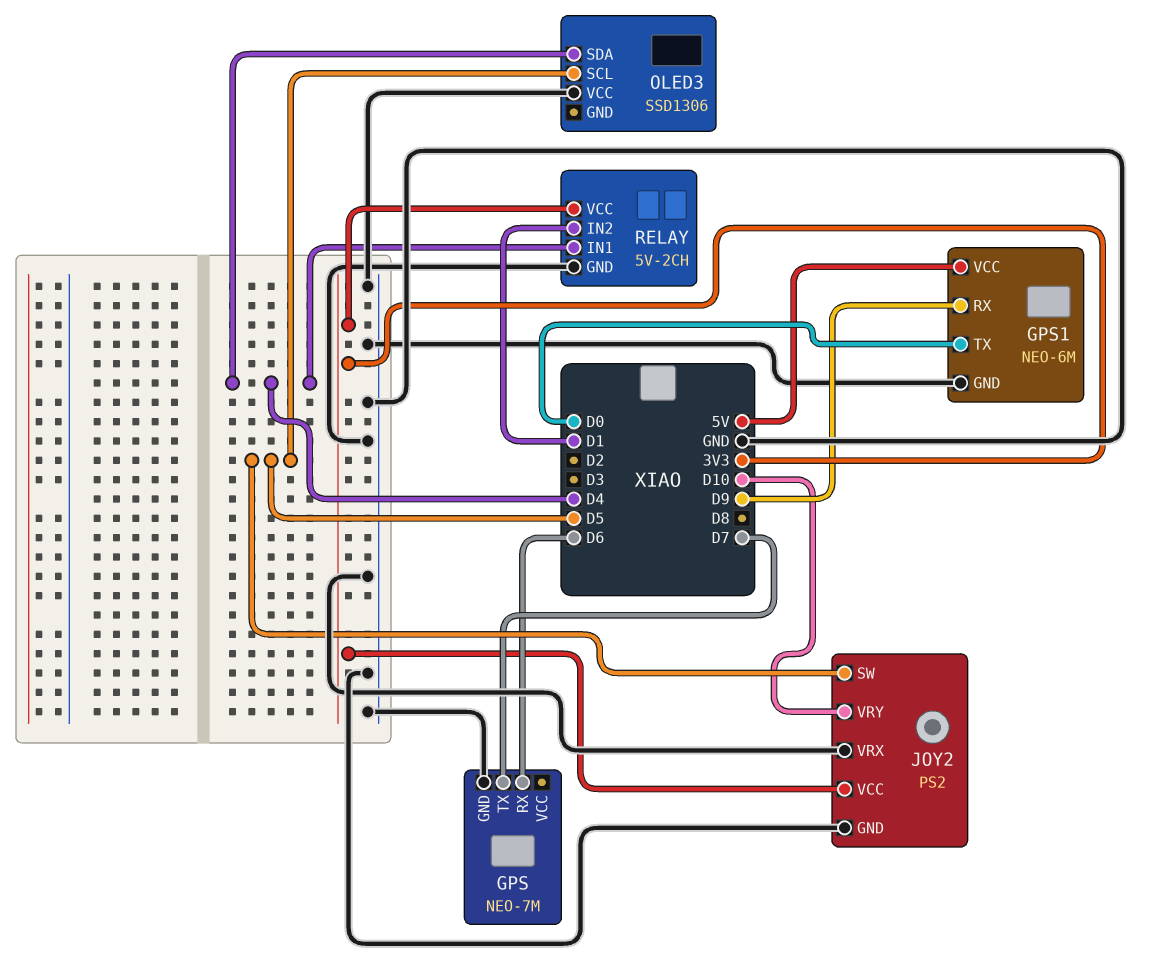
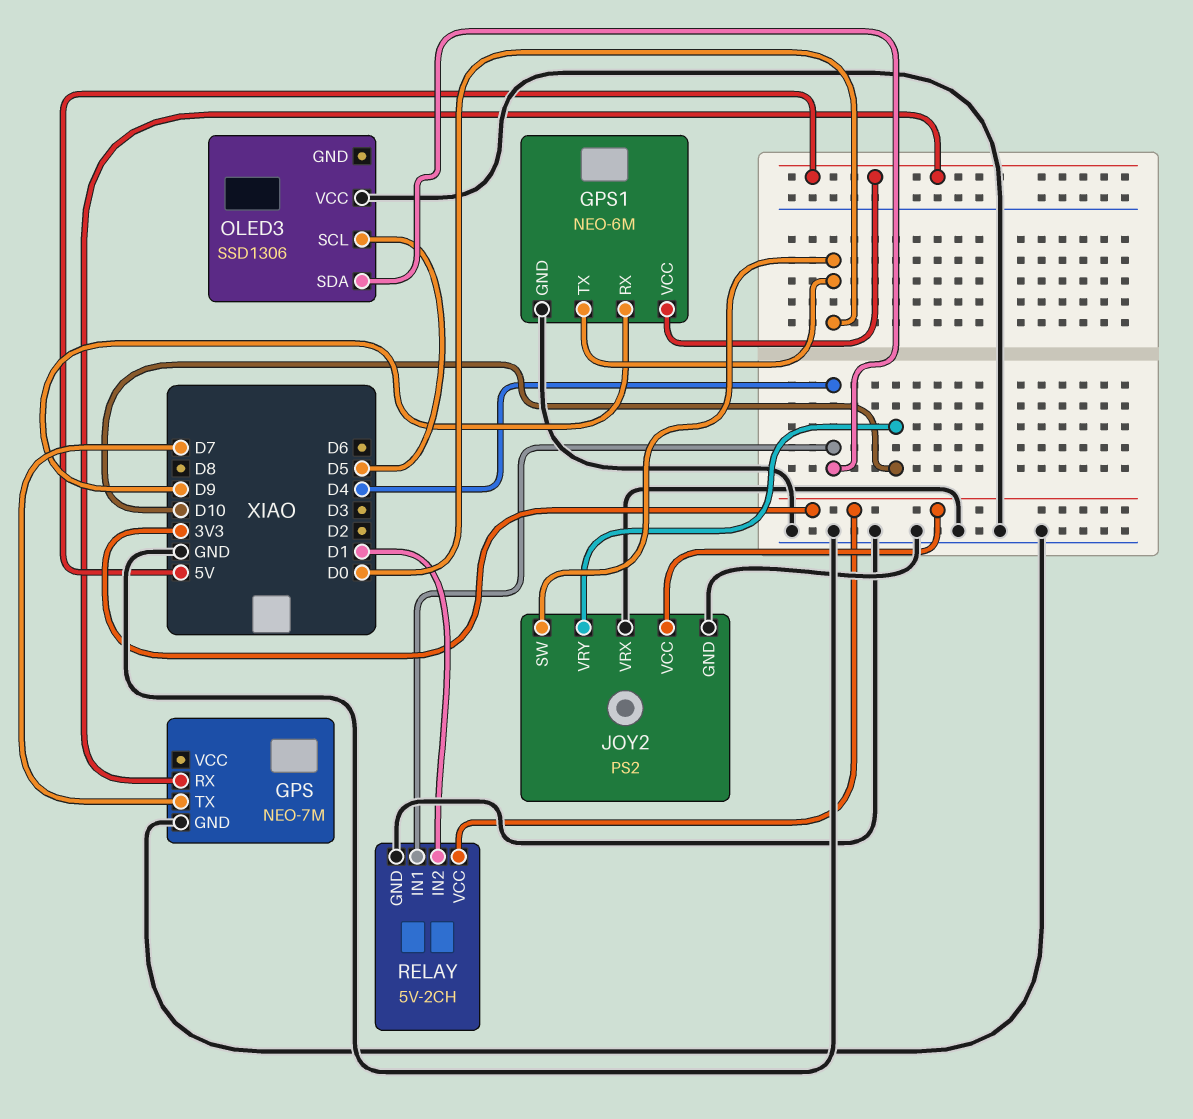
GPS pin RX: D6 -> 5V
JOY2 pin SW: D5 -> D0

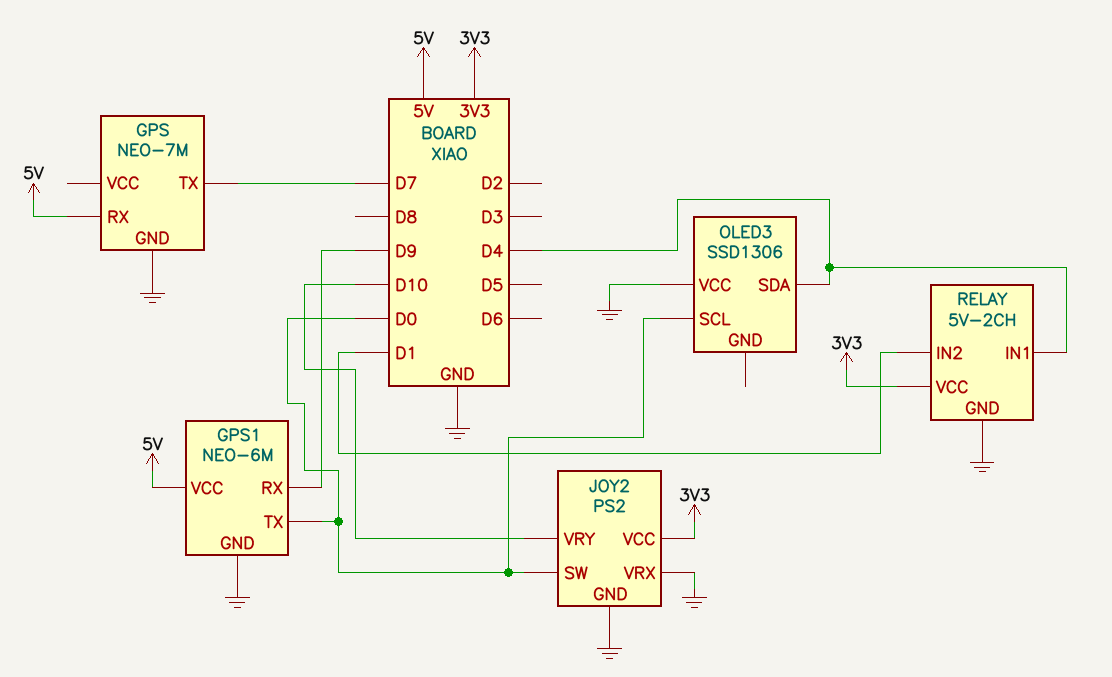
OLED3 pin SCL: D5 -> D0

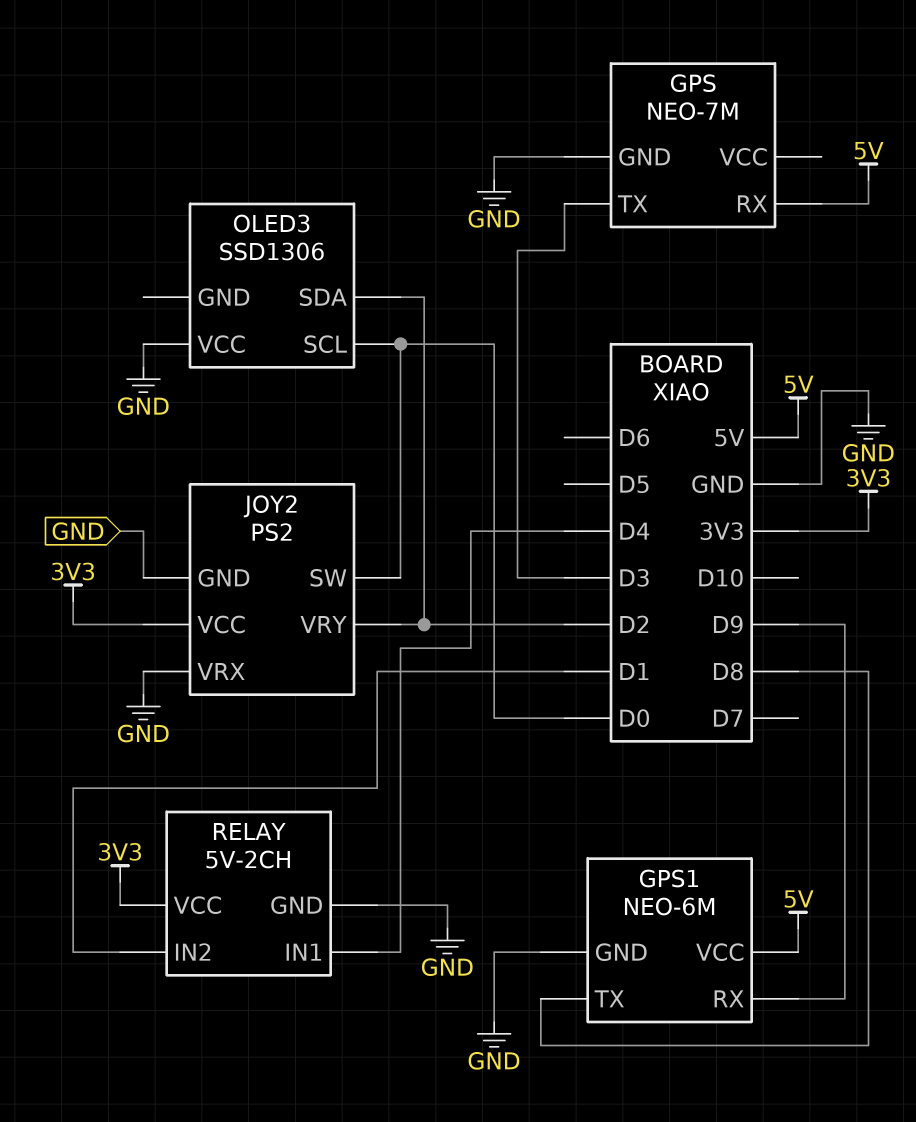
GPS pin TX: D7 -> D3
GPS1 pin TX: D0 -> D8
JOY2 pin VRY: D10 -> D2
OLED3 pin SDA: D4 -> D2

